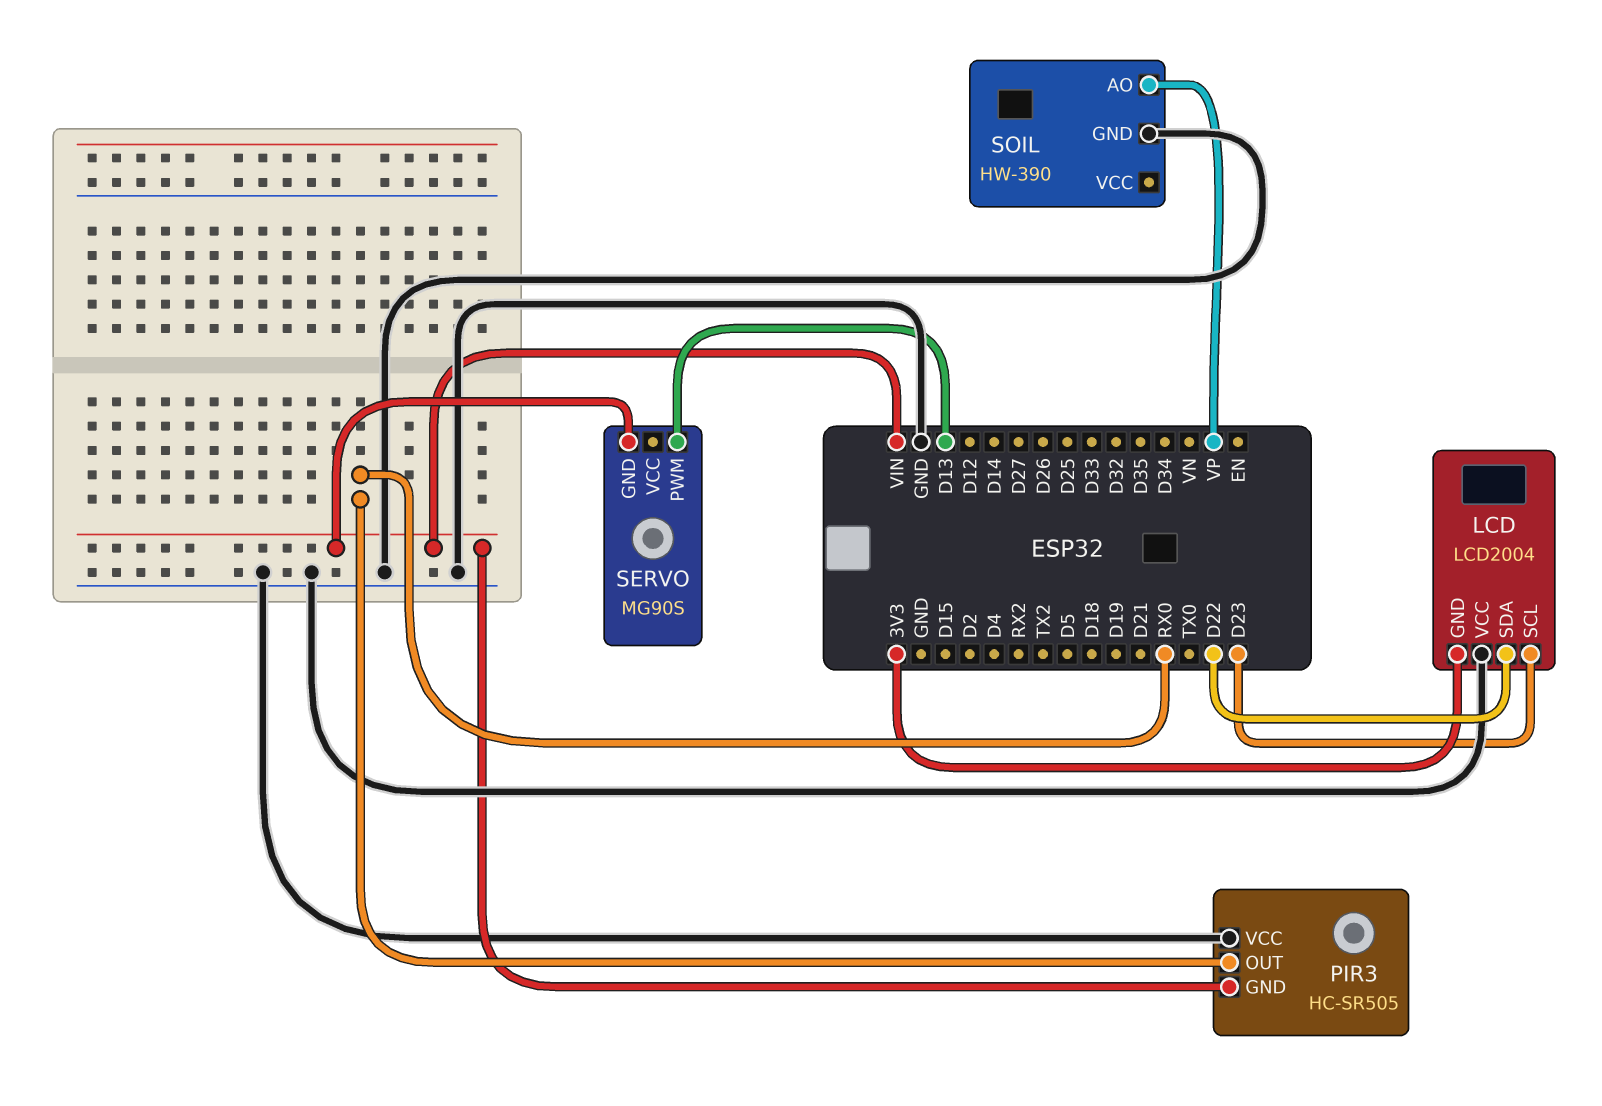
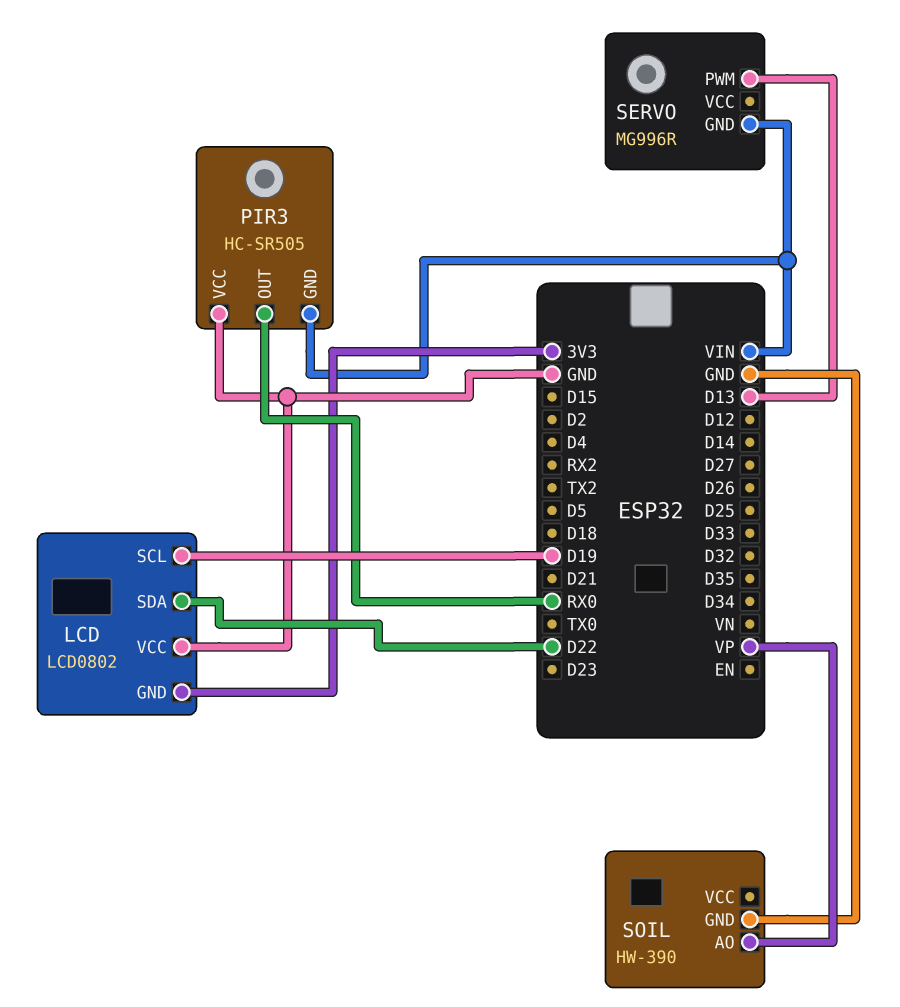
LCD: LCD2004 -> LCD0802
LCD pin SCL: D23 -> D19
SERVO: MG90S -> MG996R

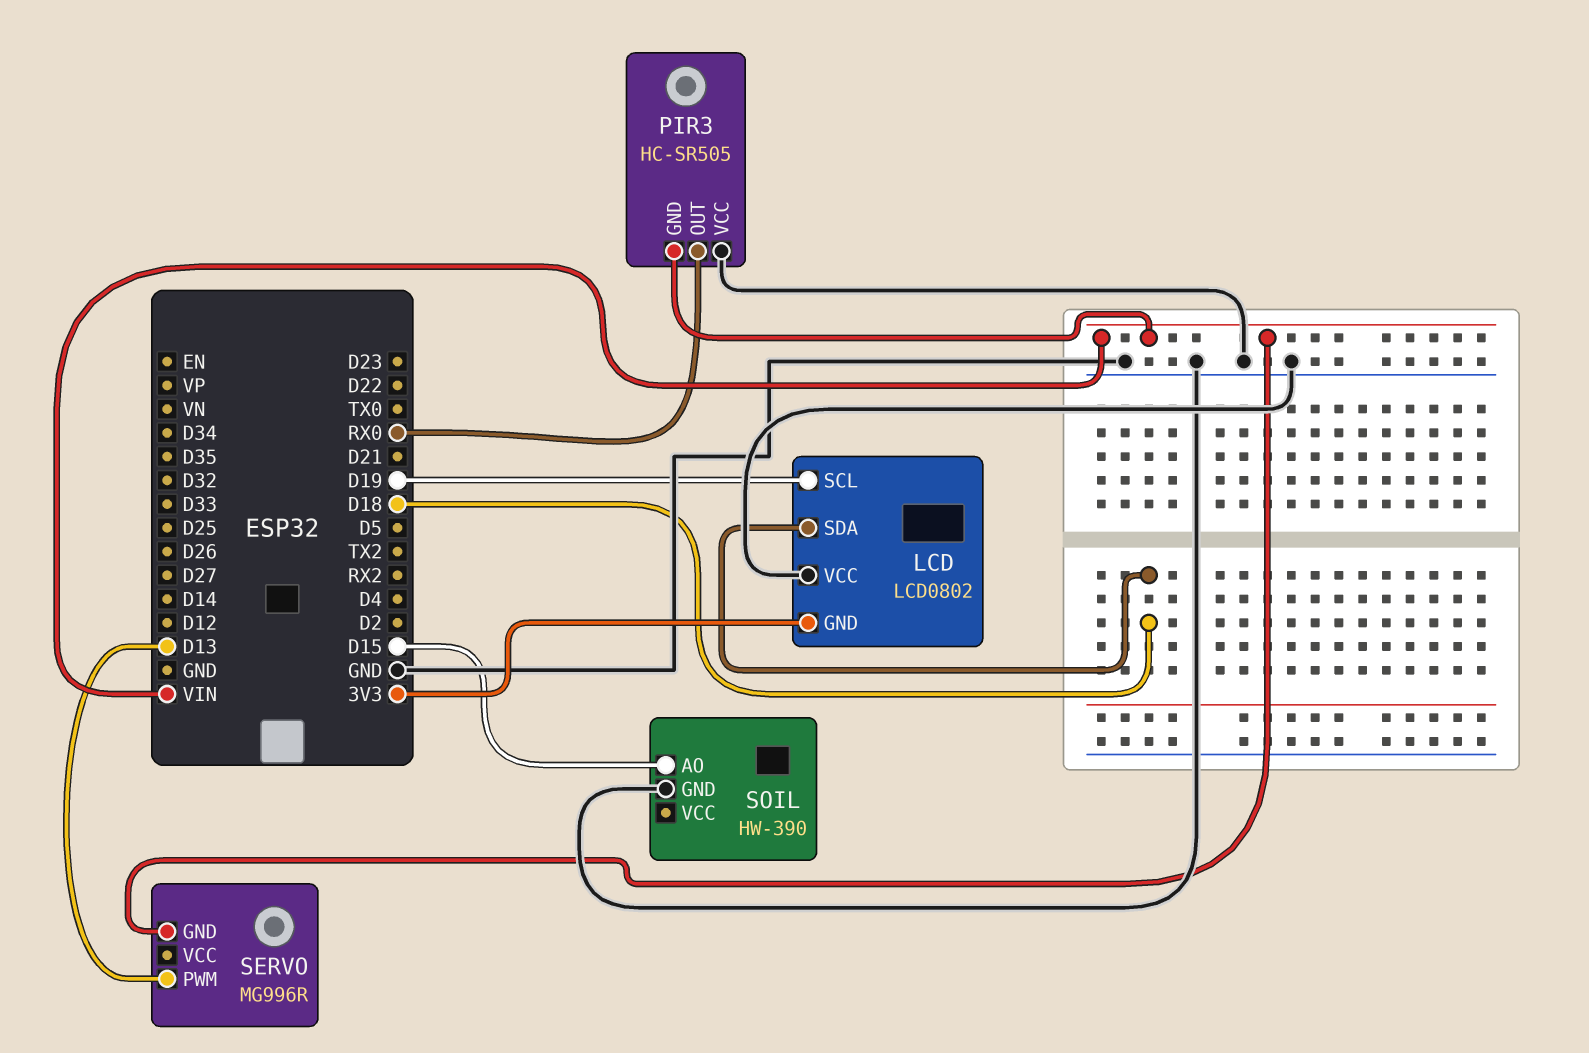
LCD pin SDA: D22 -> D18
SOIL pin AO: VP -> D15

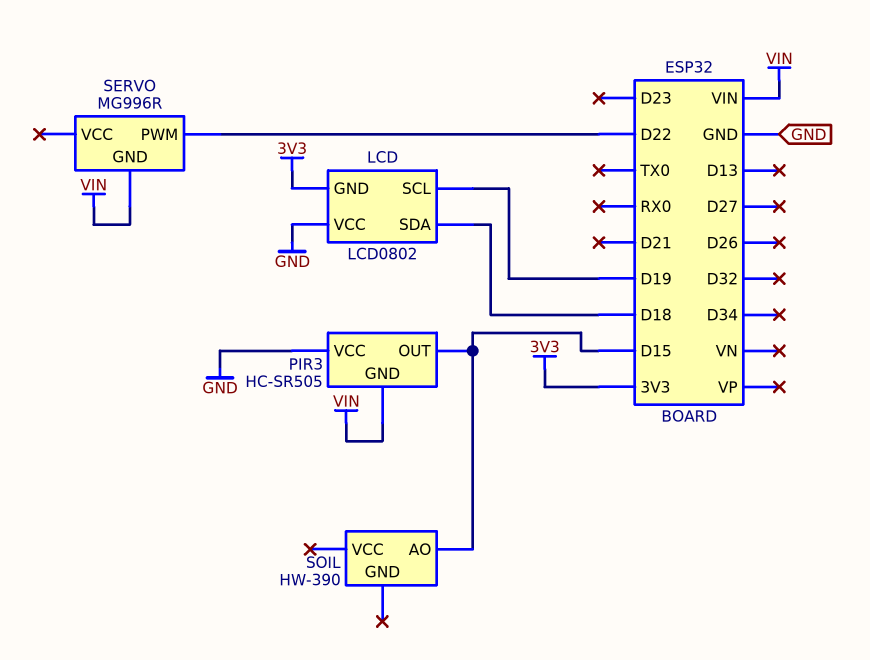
PIR3 pin OUT: RX0 -> D15
SERVO pin PWM: D13 -> D22
SOIL pin GND: GND -> none

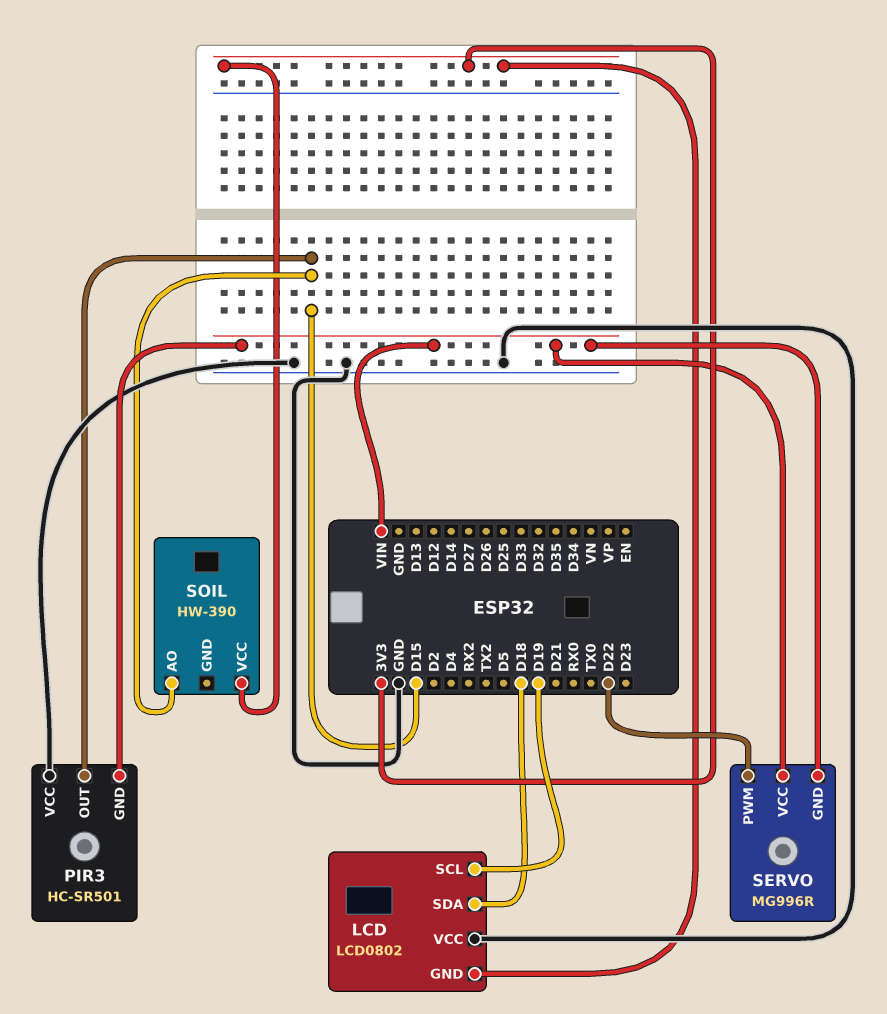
PIR3: HC-SR505 -> HC-SR501
SERVO pin VCC: none -> VIN
SOIL pin VCC: none -> 3V3

